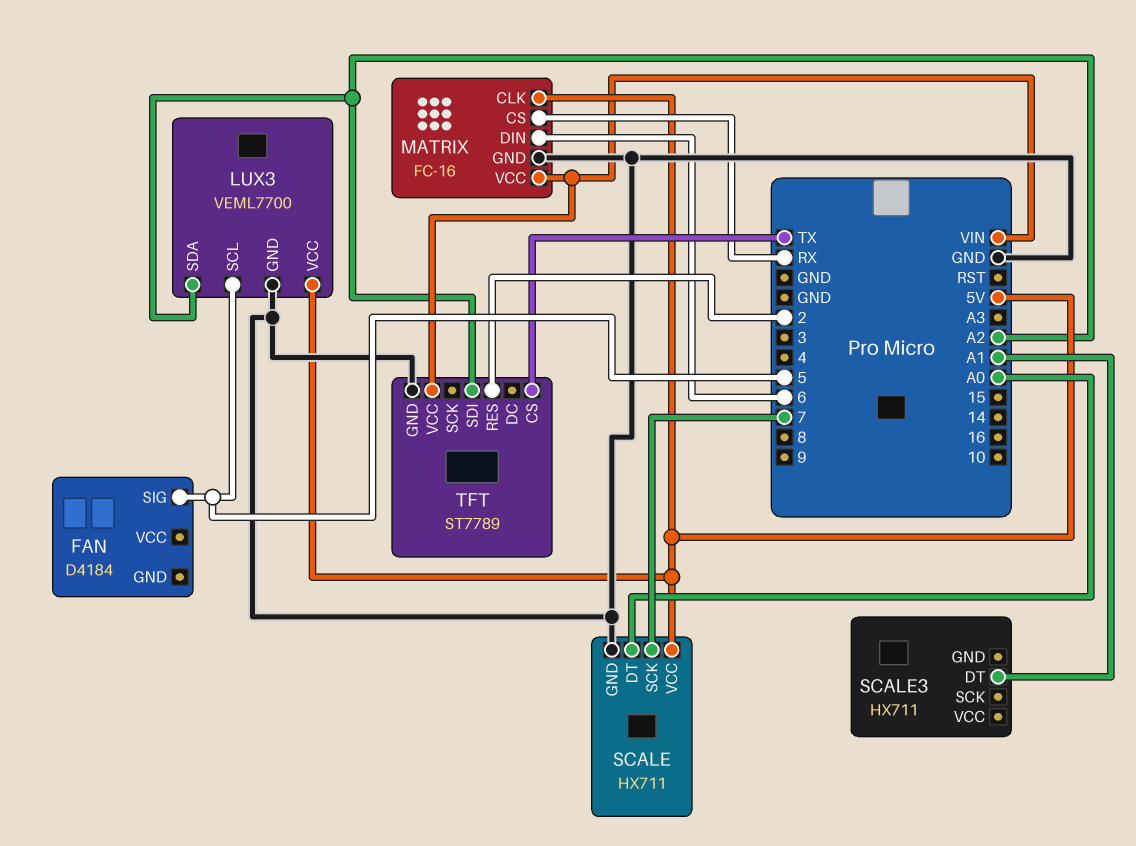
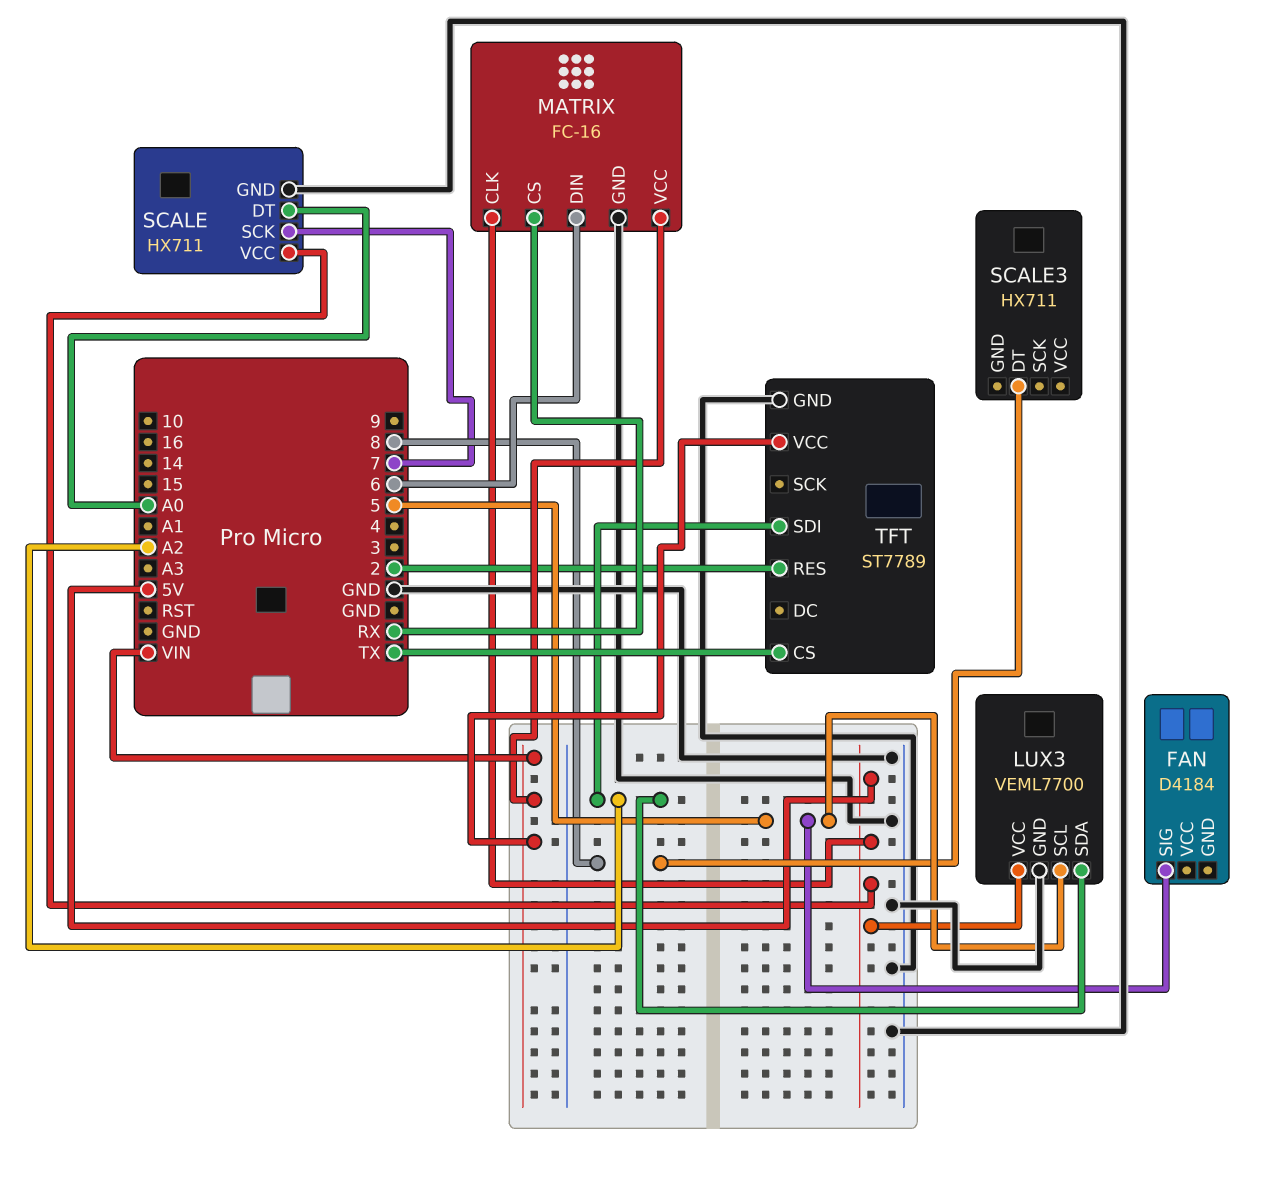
SCALE3 pin DT: A1 -> 8

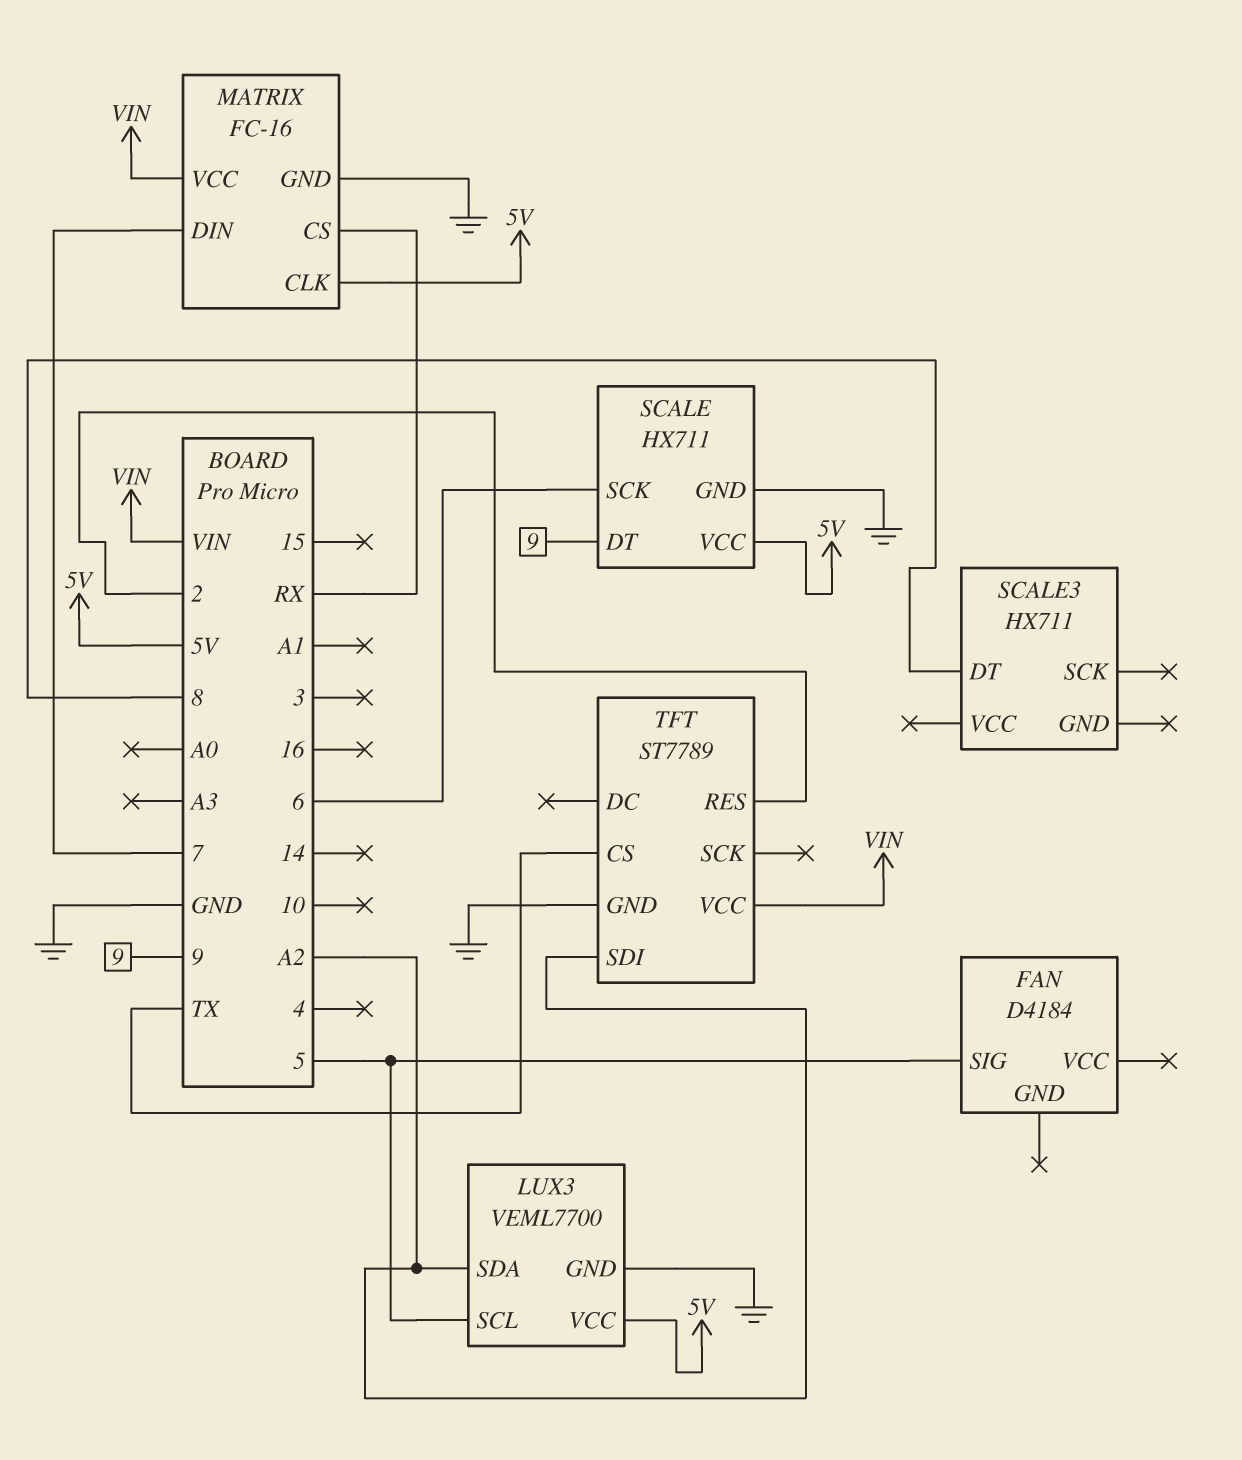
MATRIX pin DIN: 6 -> 7
SCALE pin DT: A0 -> 9
SCALE pin SCK: 7 -> 6

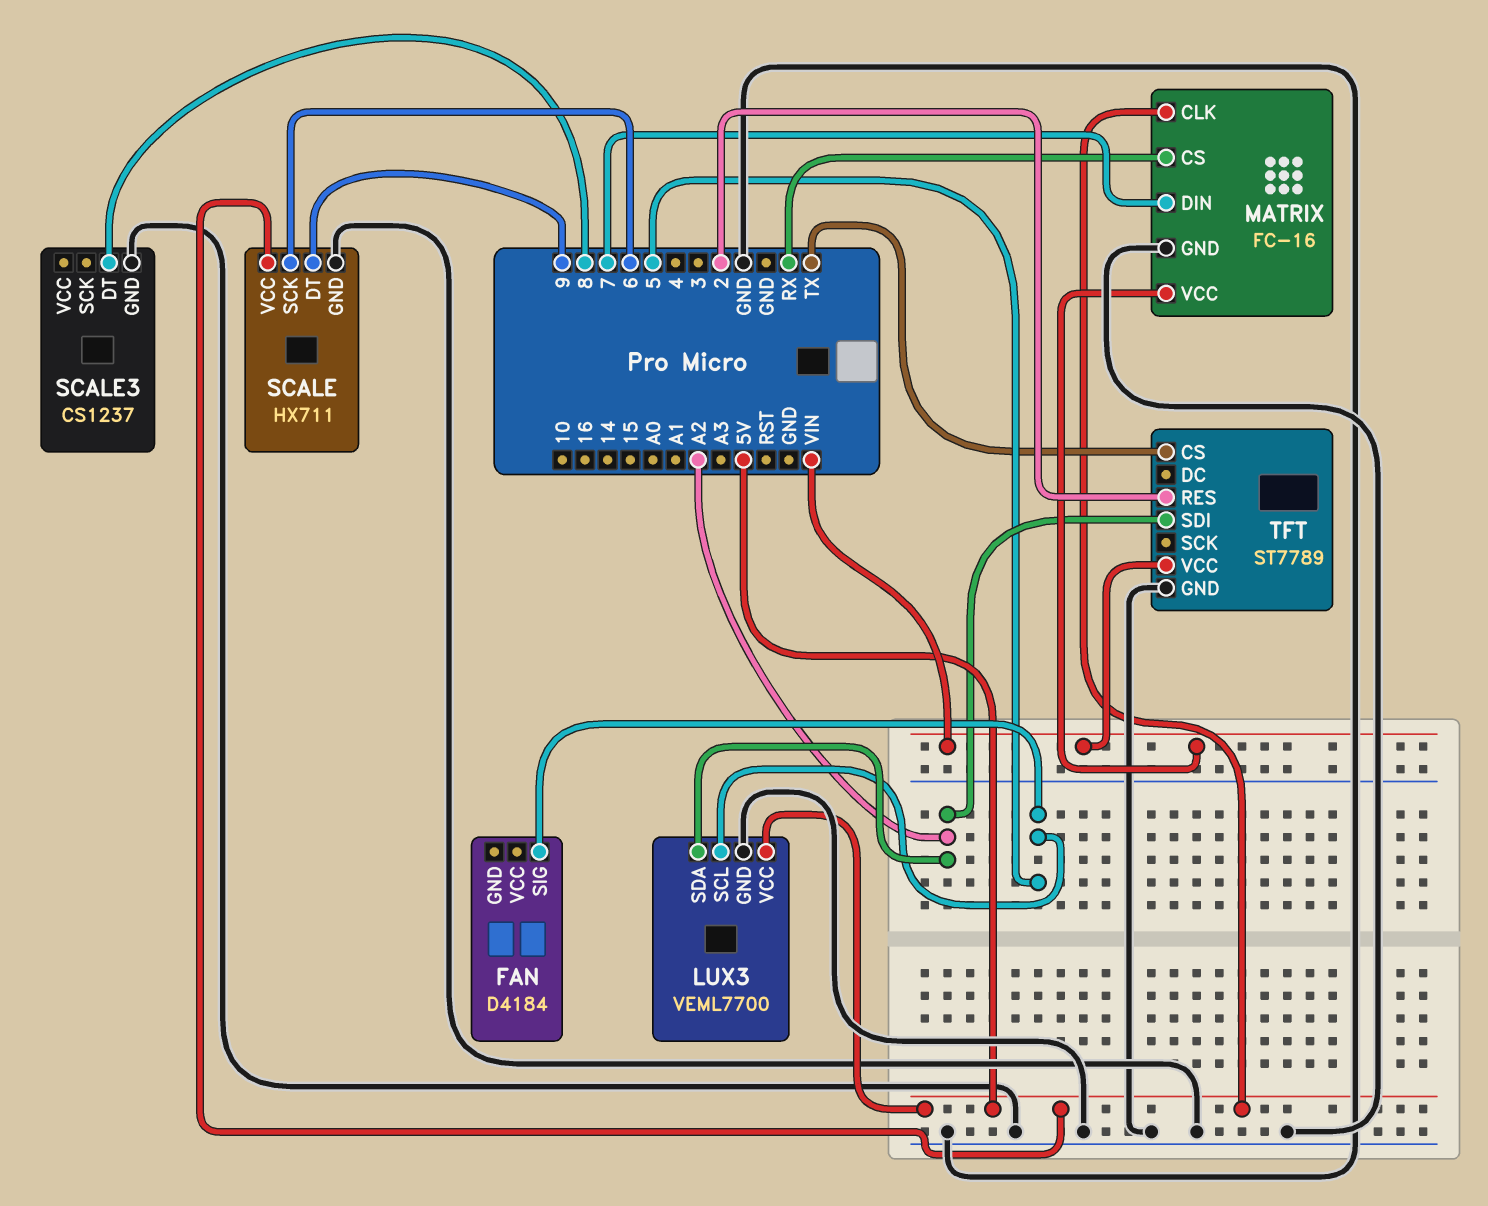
SCALE3: HX711 -> CS1237
SCALE3 pin GND: none -> GND

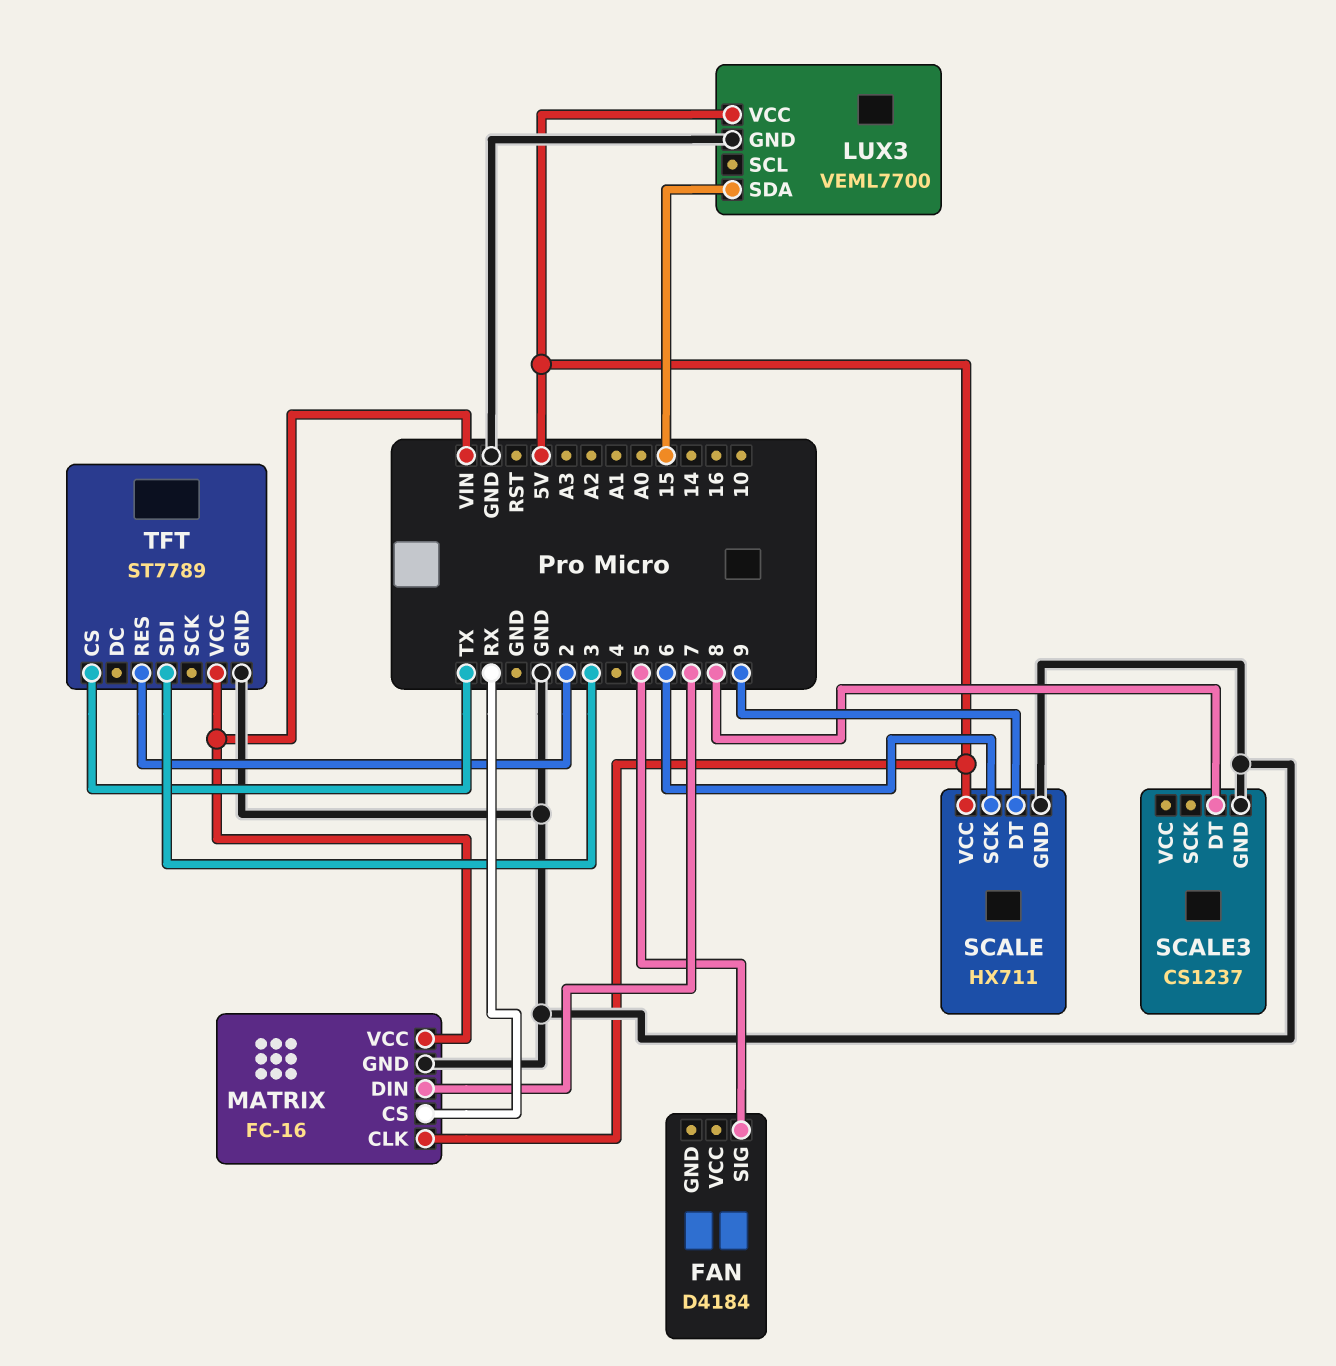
LUX3 pin SCL: 5 -> none
LUX3 pin SDA: A2 -> 15
TFT pin SDI: A2 -> 3

